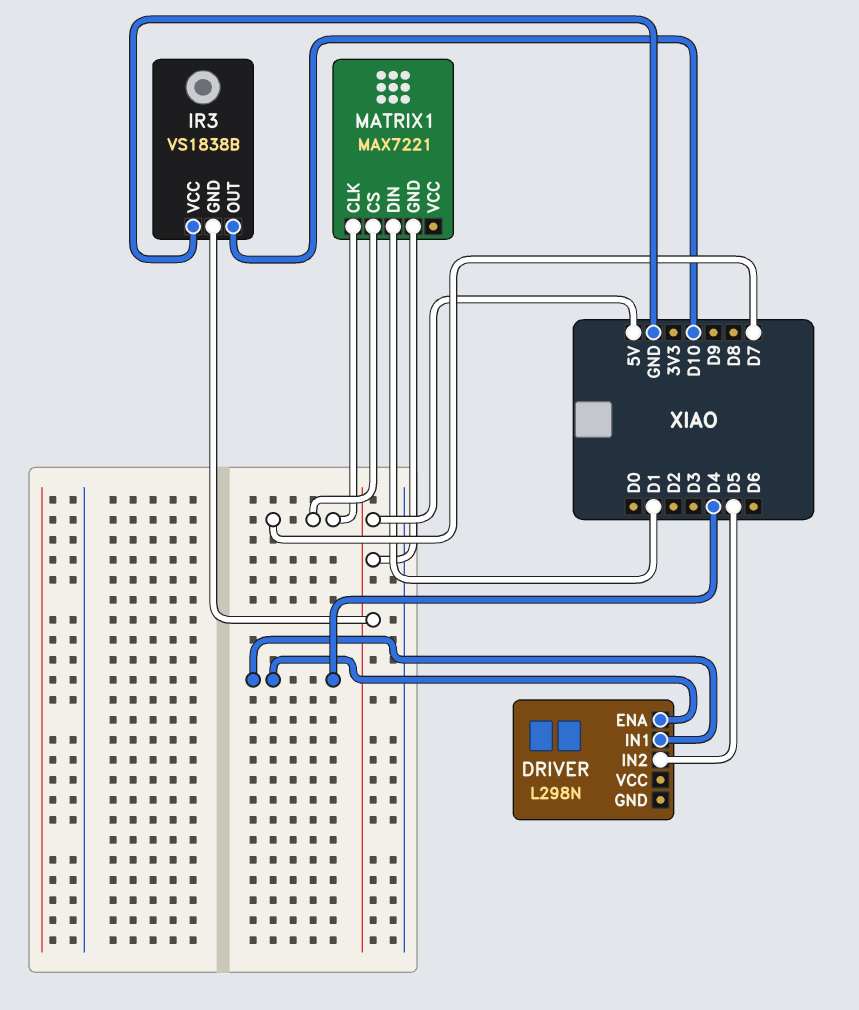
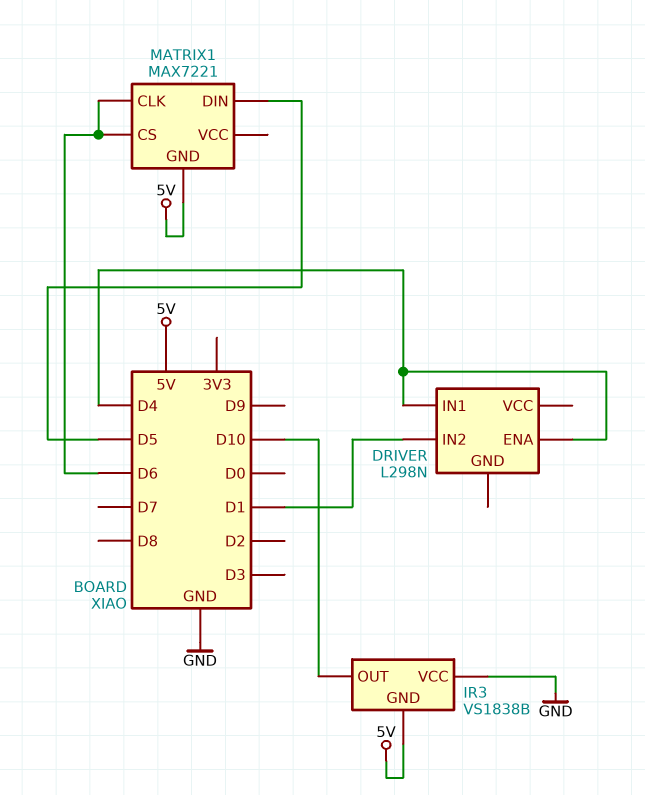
DRIVER pin IN2: D5 -> D1
MATRIX1 pin CLK: D7 -> D6
MATRIX1 pin CS: D7 -> D6
MATRIX1 pin DIN: D1 -> D5

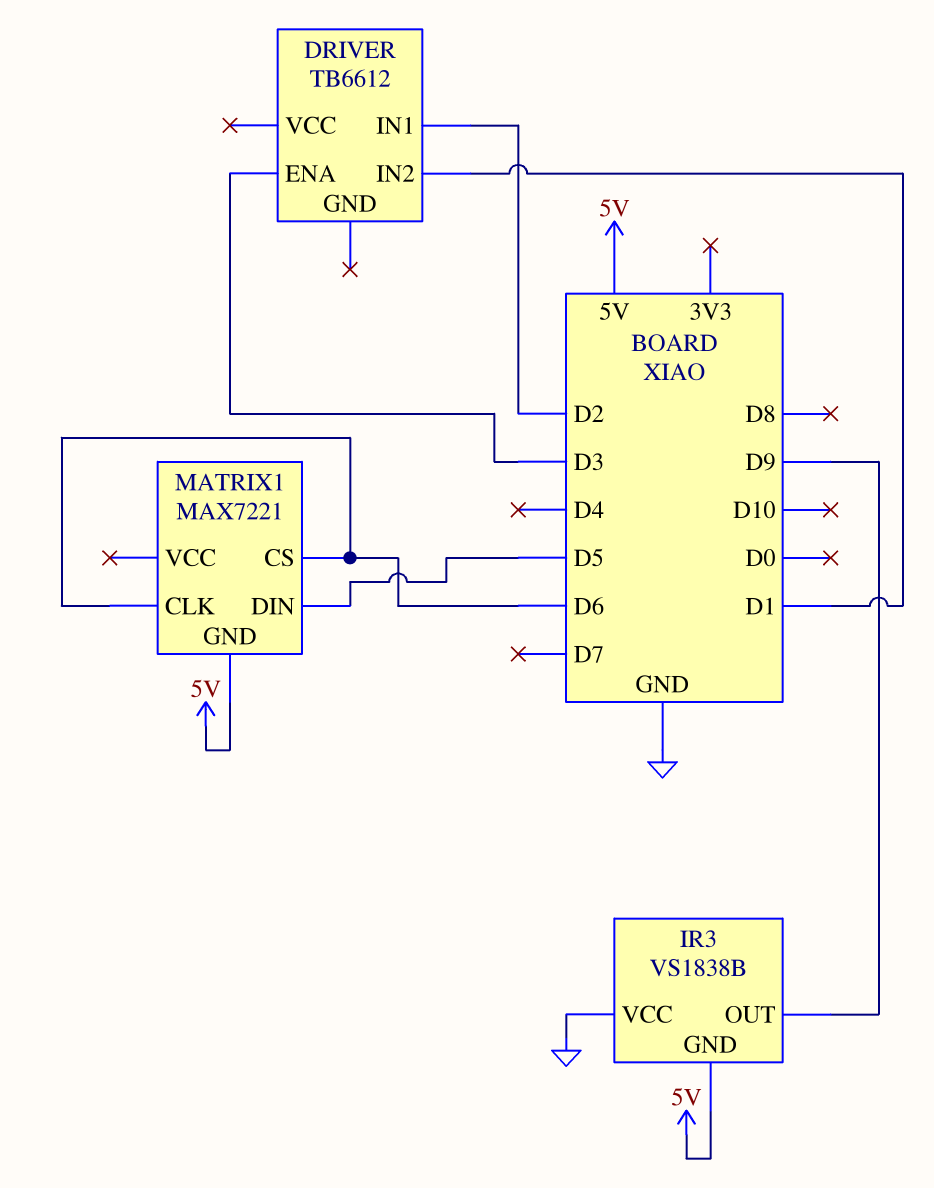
DRIVER: L298N -> TB6612
DRIVER pin ENA: D4 -> D3
DRIVER pin IN1: D4 -> D2
IR3 pin OUT: D10 -> D9

